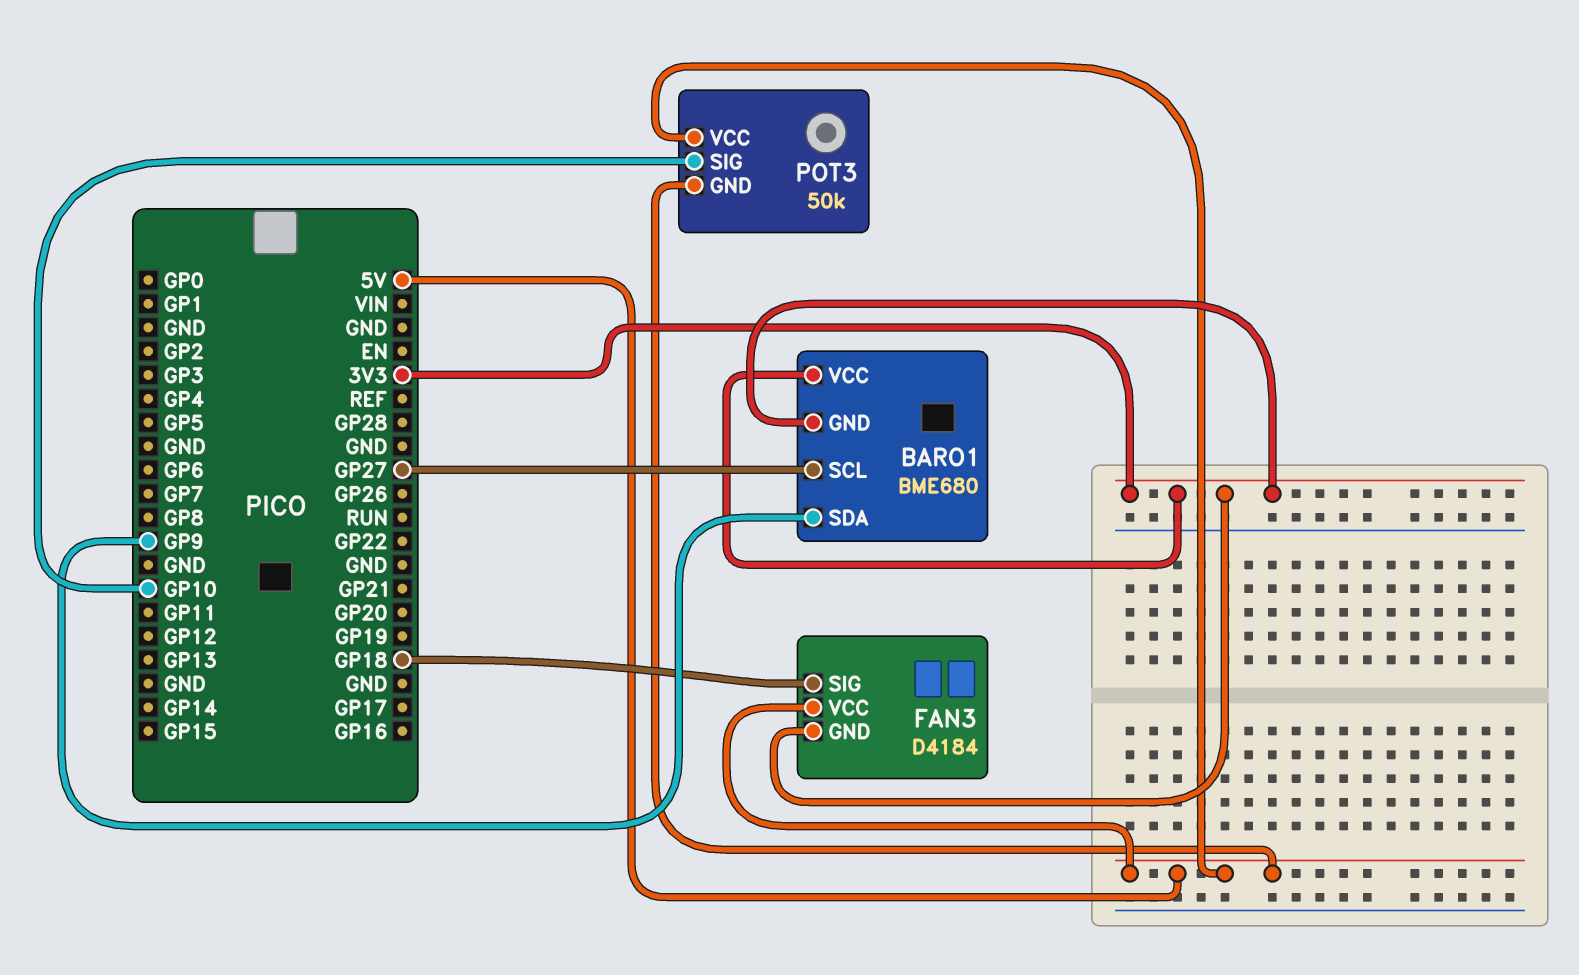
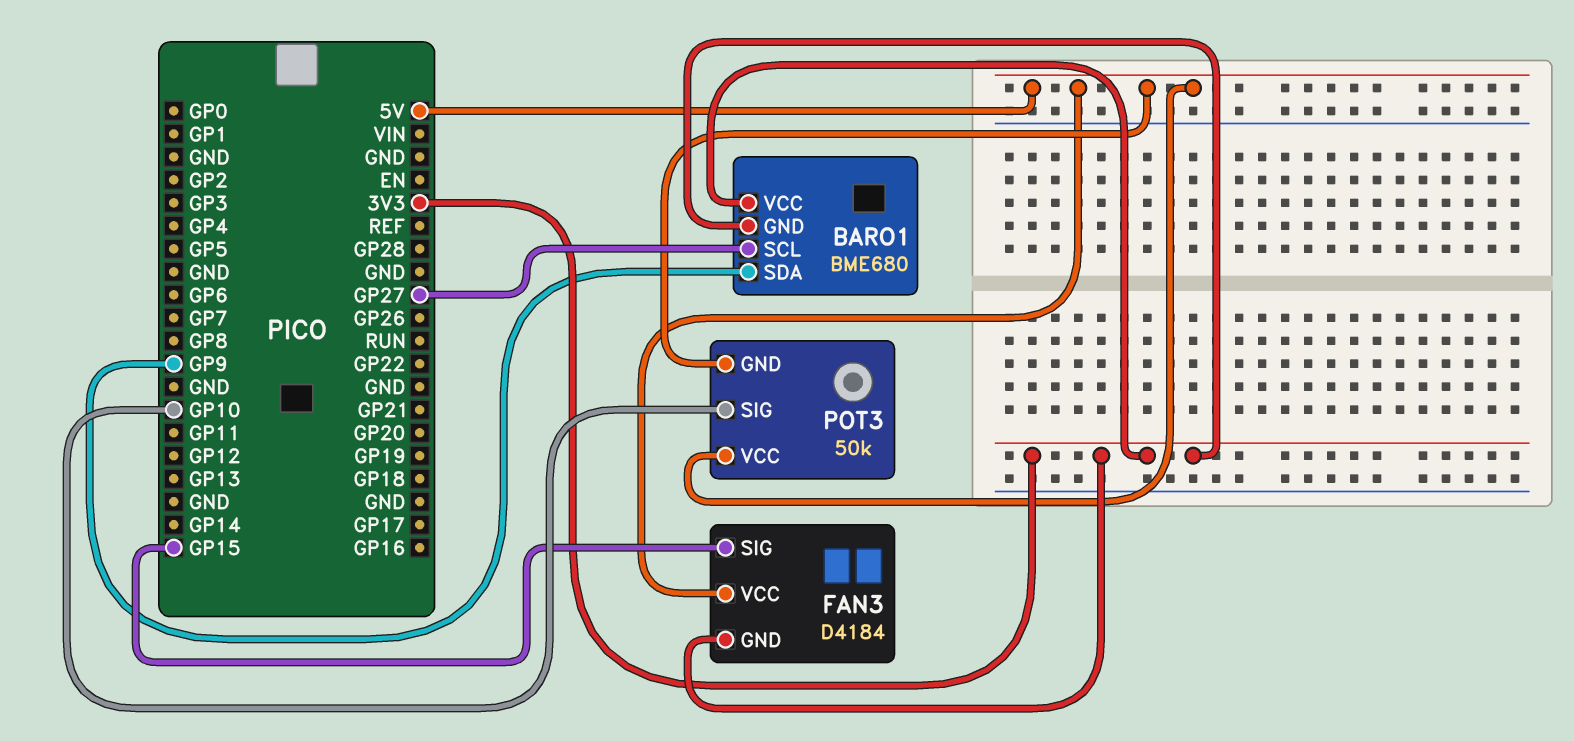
FAN3 pin SIG: GP18 -> GP15

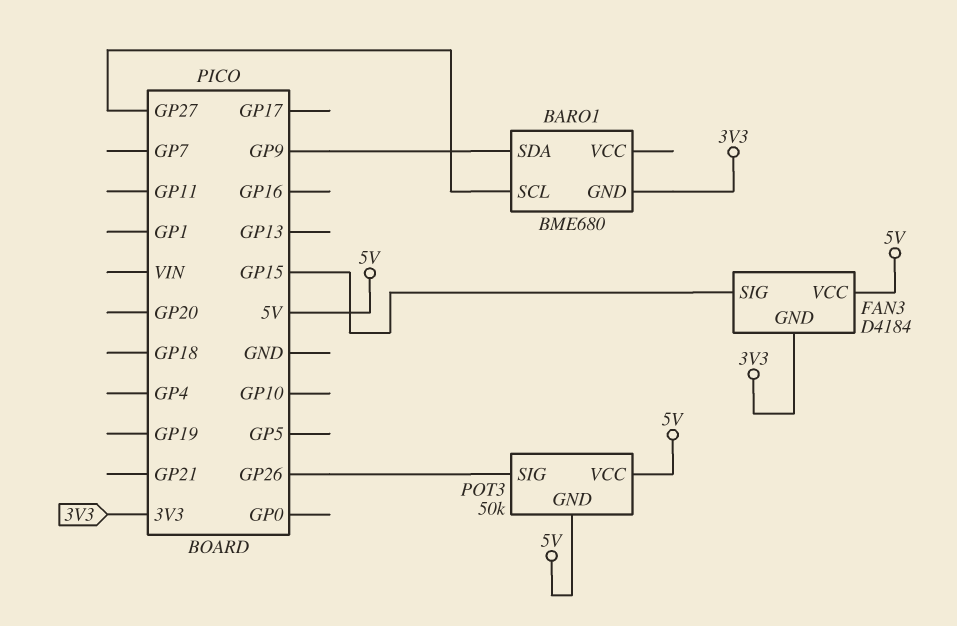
BARO1 pin VCC: 3V3 -> none
POT3 pin SIG: GP10 -> GP26

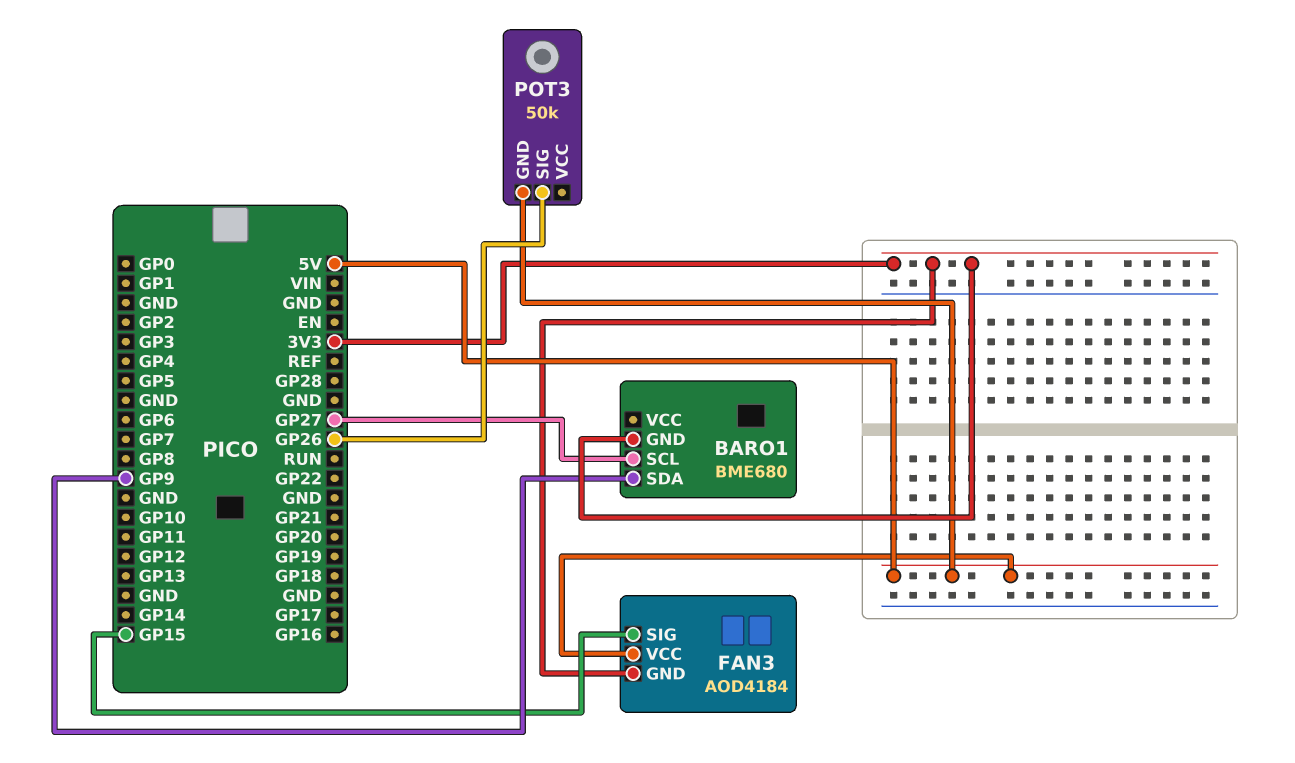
FAN3: D4184 -> AOD4184
POT3 pin VCC: 5V -> none

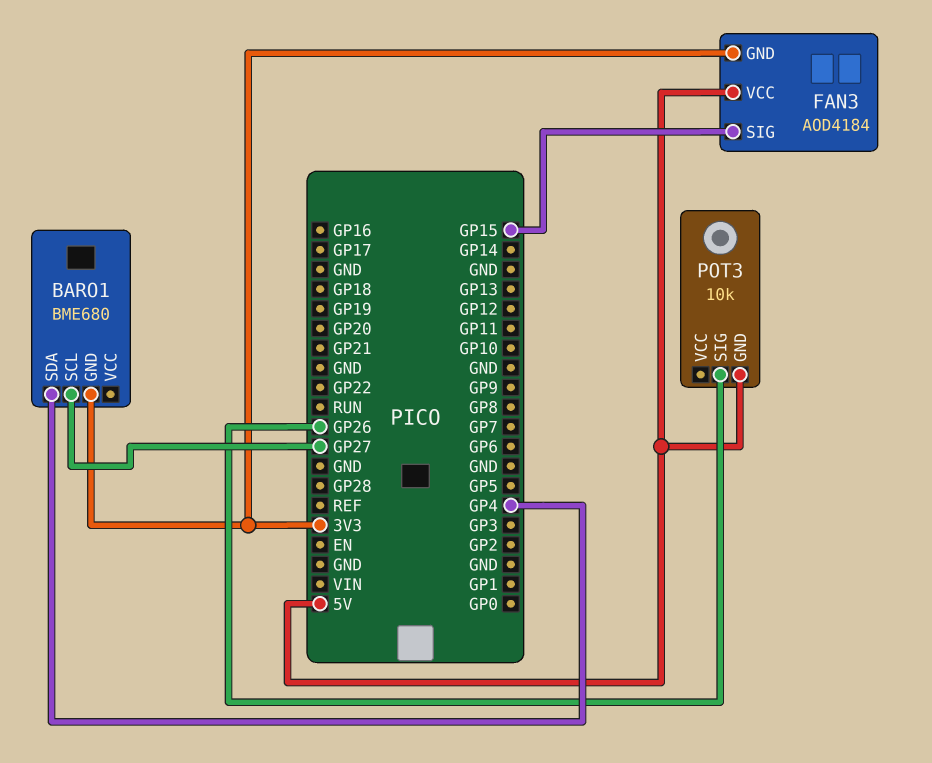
BARO1 pin SDA: GP9 -> GP4
POT3: 50k -> 10k

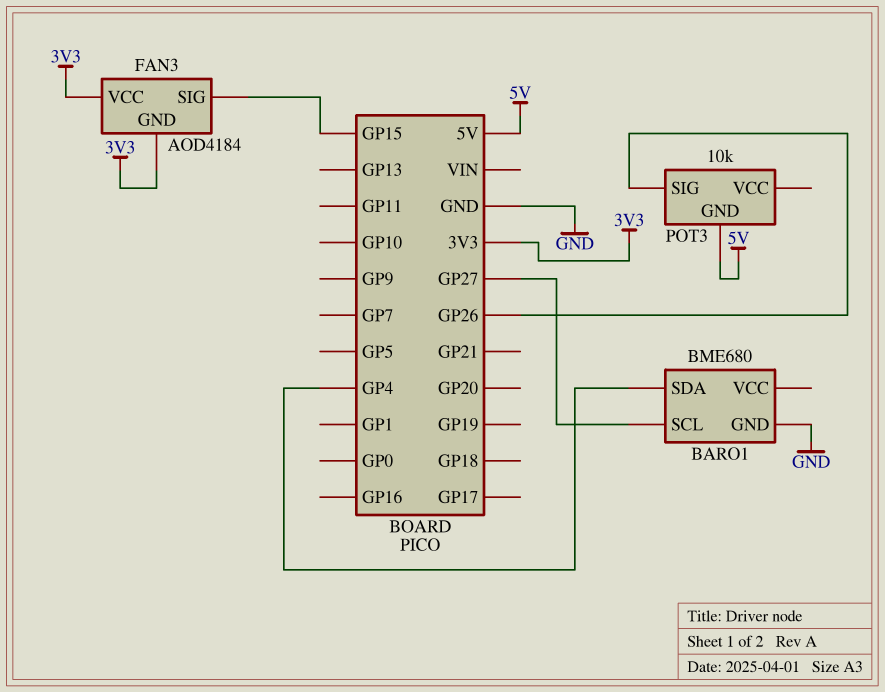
BARO1 pin GND: 3V3 -> GND
FAN3 pin VCC: 5V -> 3V3

